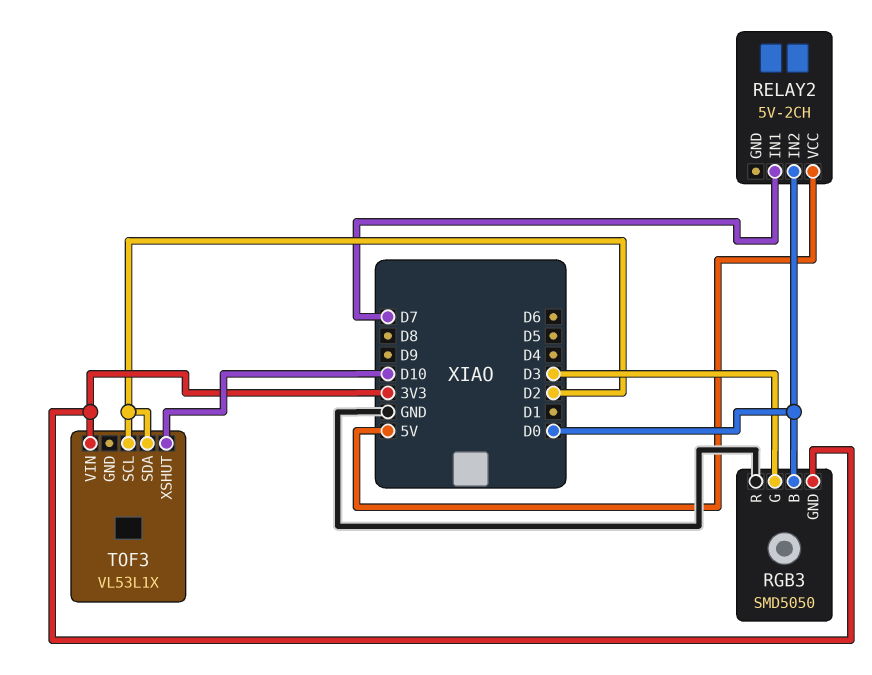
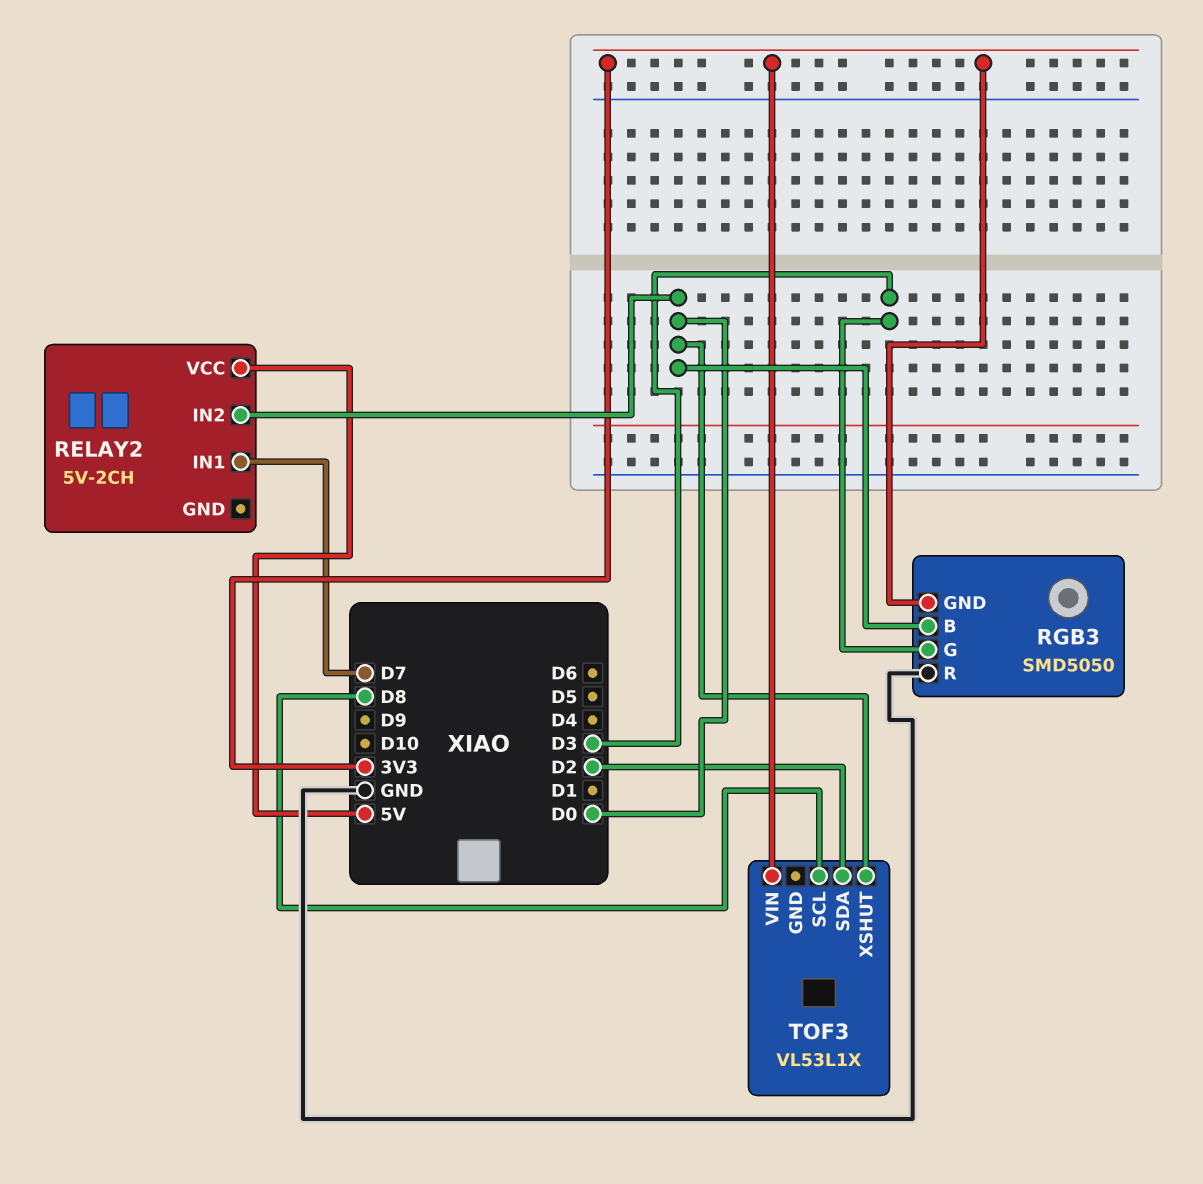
TOF3 pin SCL: D2 -> D8
TOF3 pin XSHUT: D10 -> D0

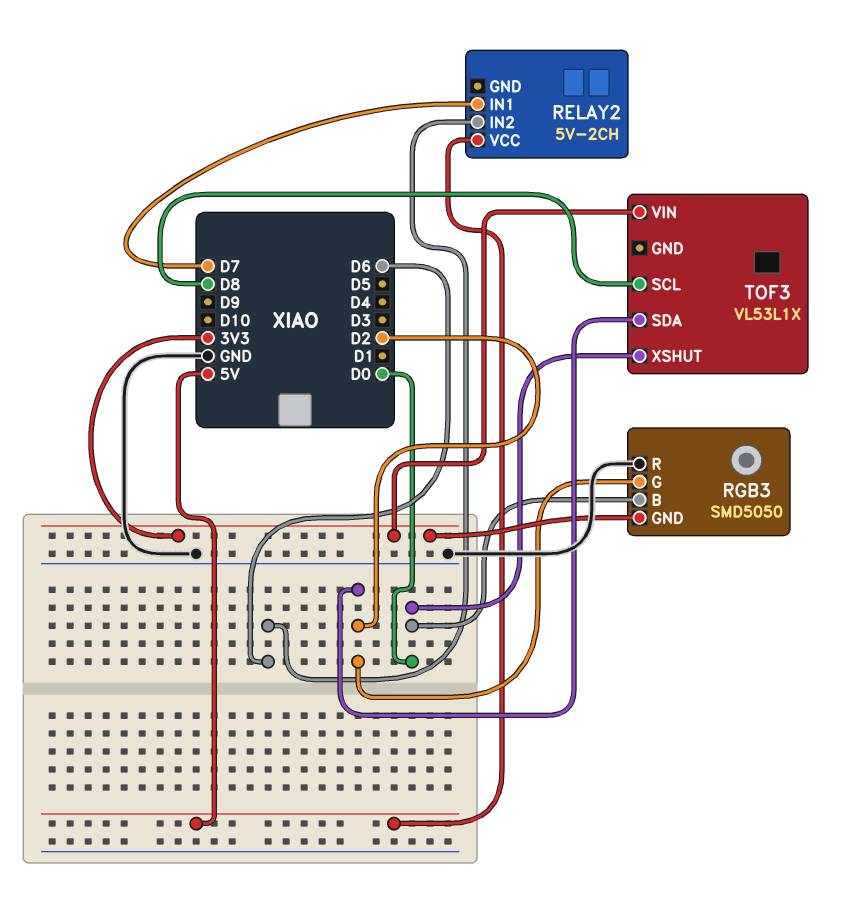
RELAY2 pin IN2: D0 -> D6
RGB3 pin G: D3 -> D2

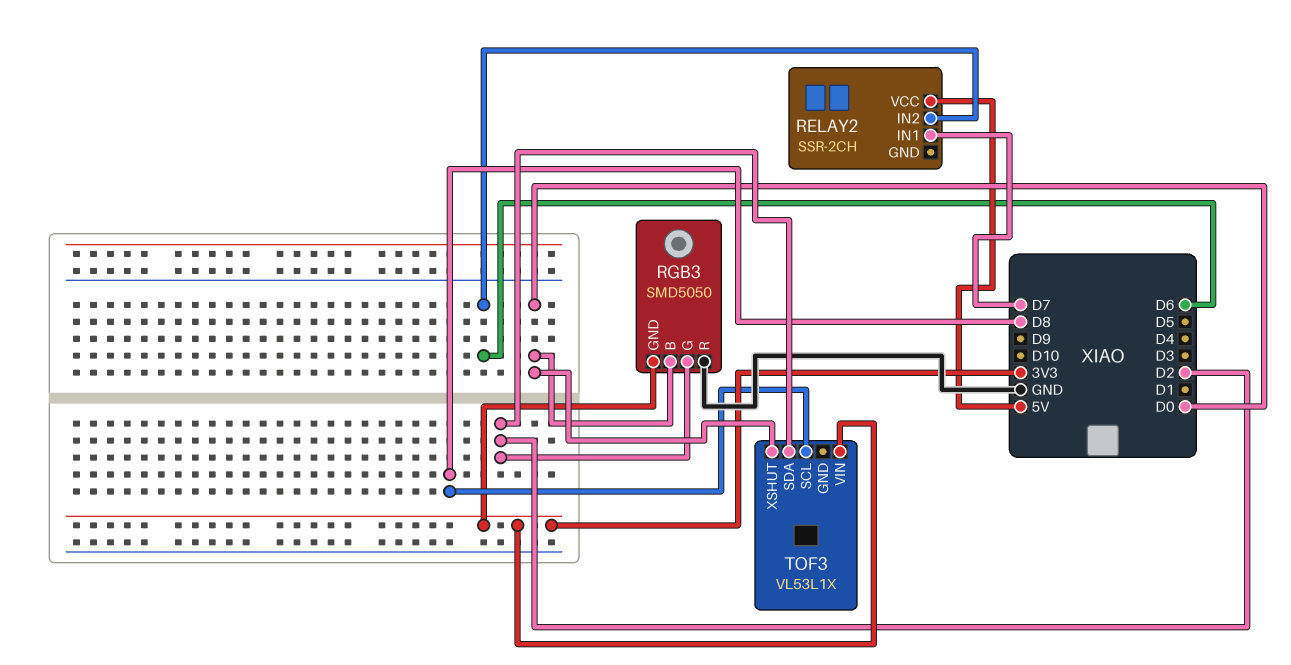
RELAY2: 5V-2CH -> SSR-2CH

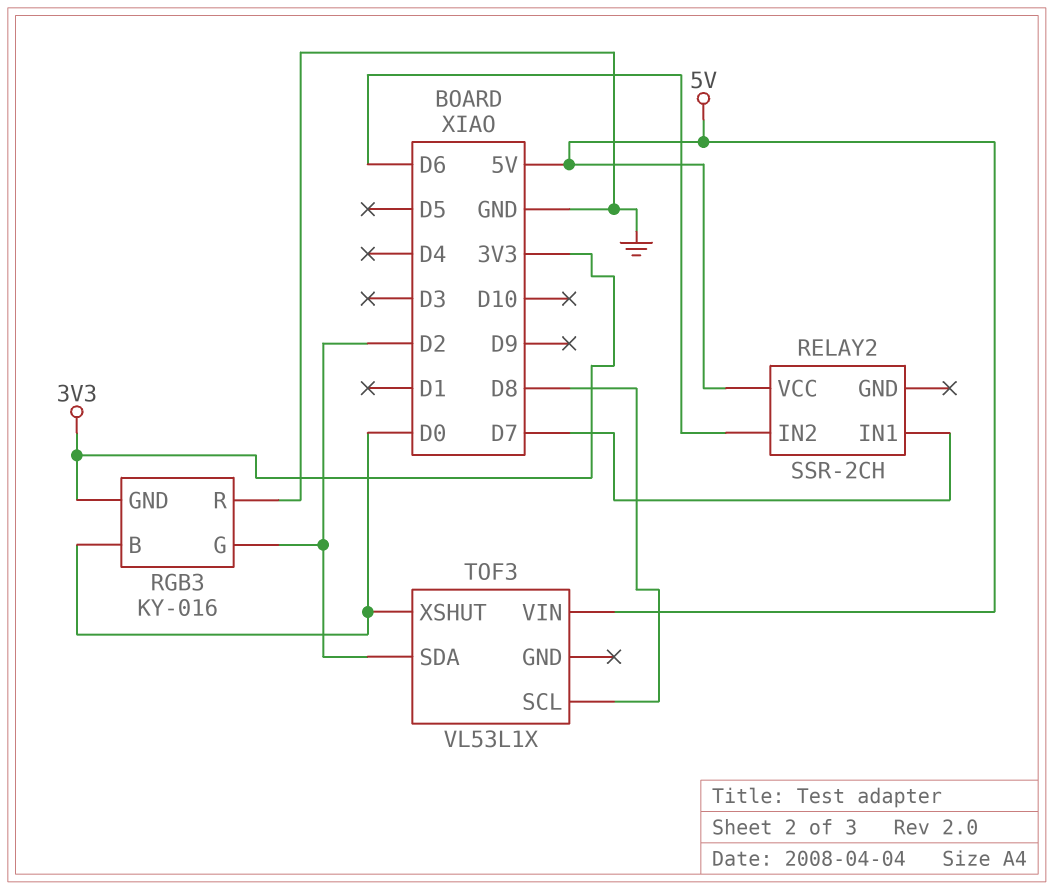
RGB3: SMD5050 -> KY-016
TOF3 pin VIN: 3V3 -> 5V

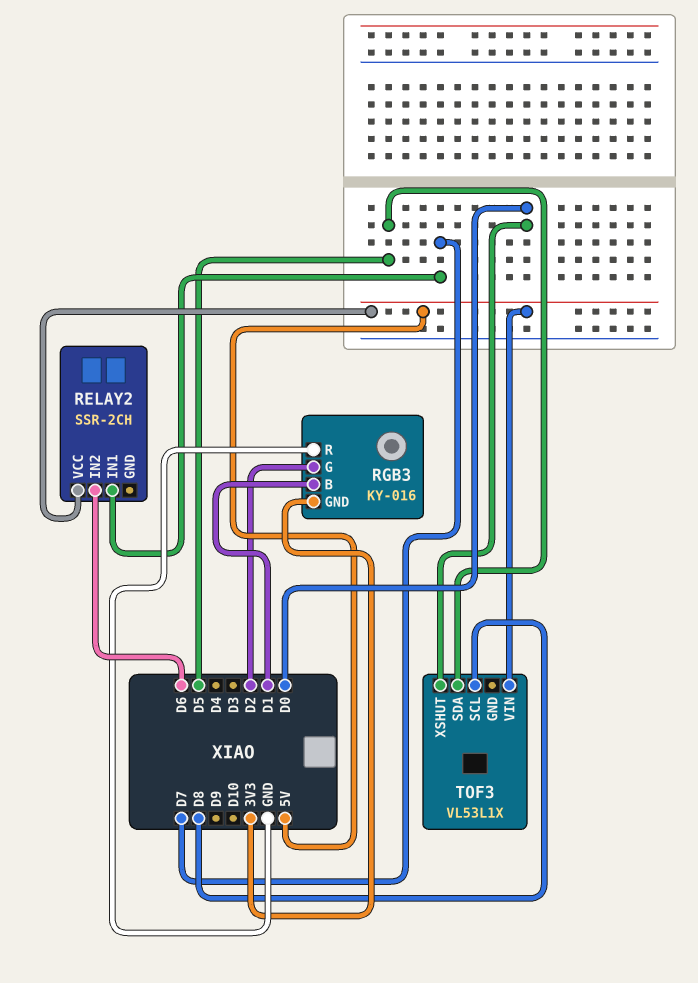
RGB3 pin B: D0 -> D1
TOF3 pin SDA: D2 -> D5

